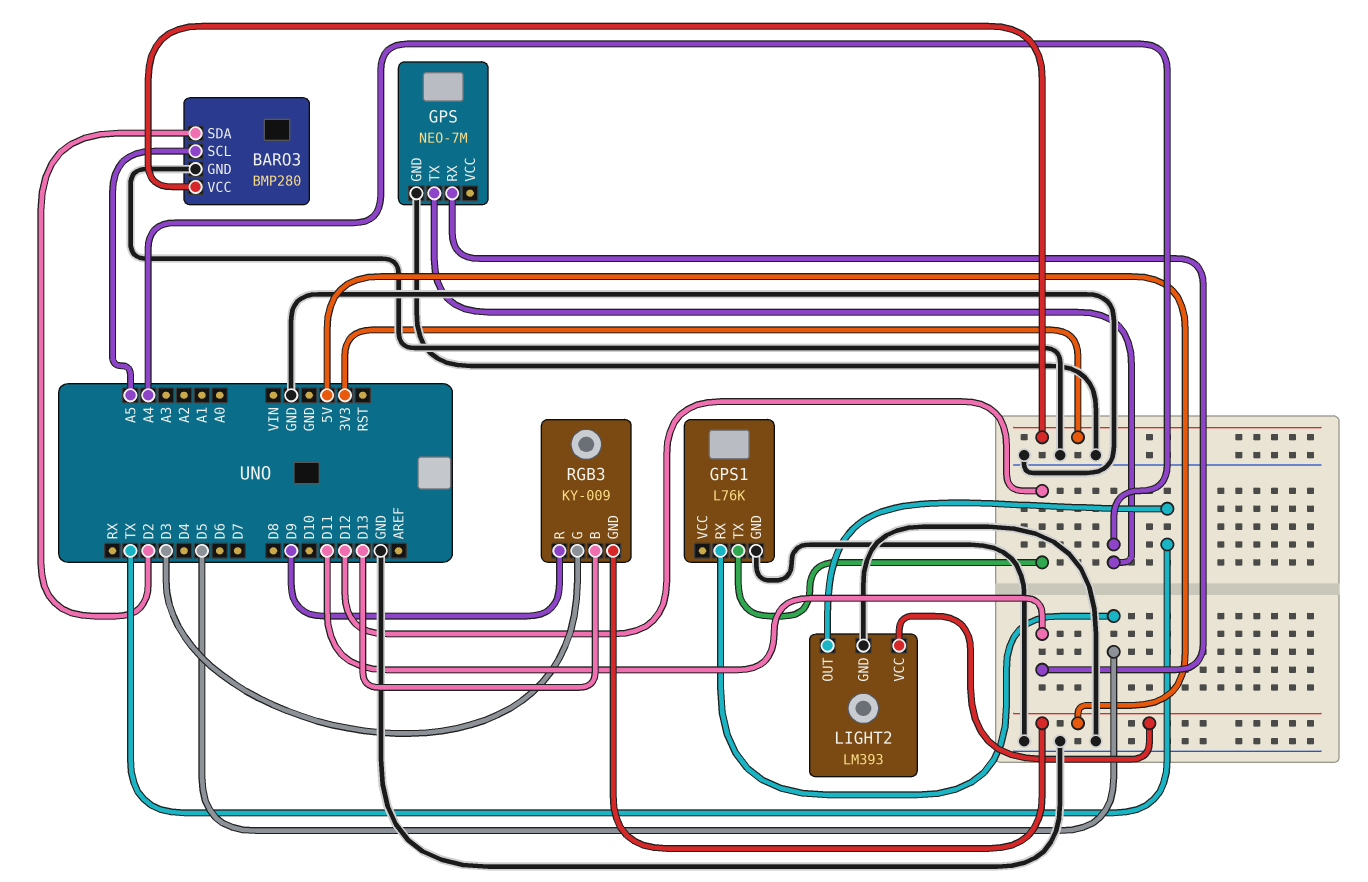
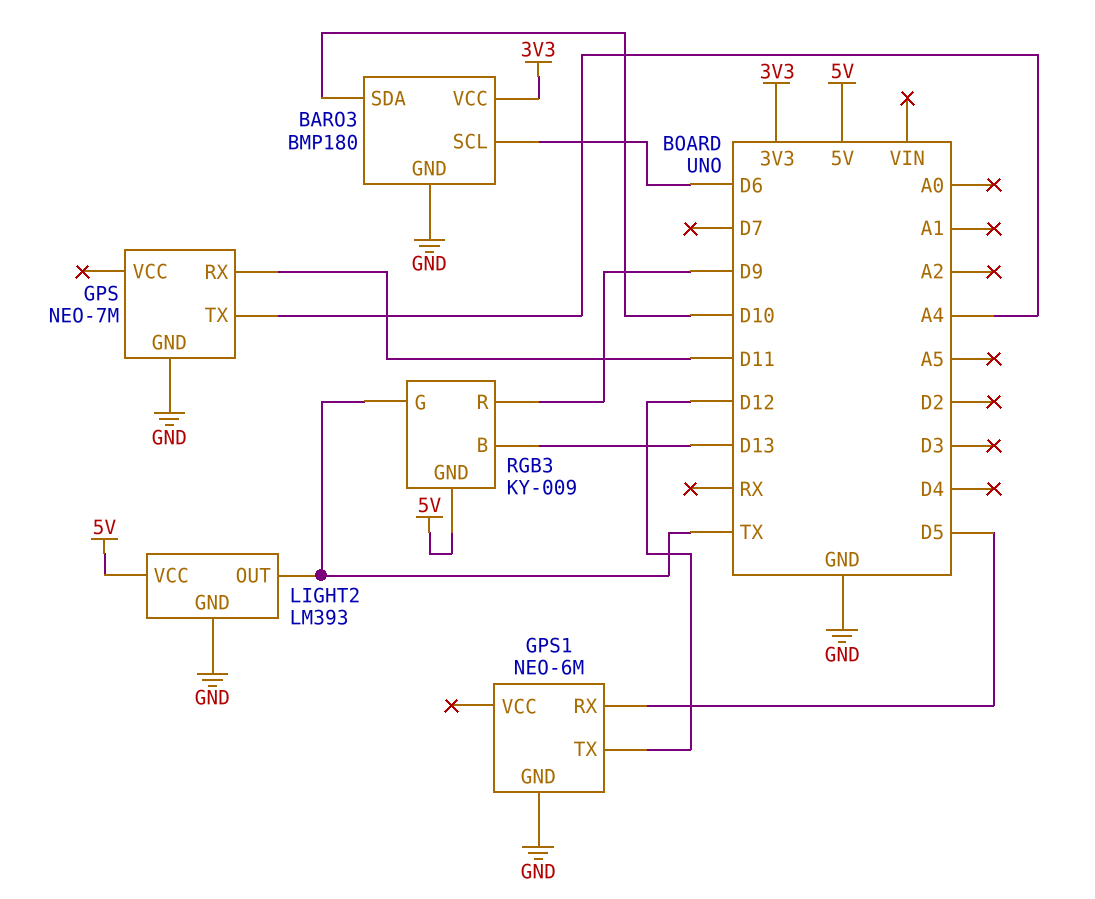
BARO3: BMP280 -> BMP180
BARO3 pin SCL: A5 -> D6
BARO3 pin SDA: D2 -> D10
GPS1: L76K -> NEO-6M
RGB3 pin G: D3 -> TX

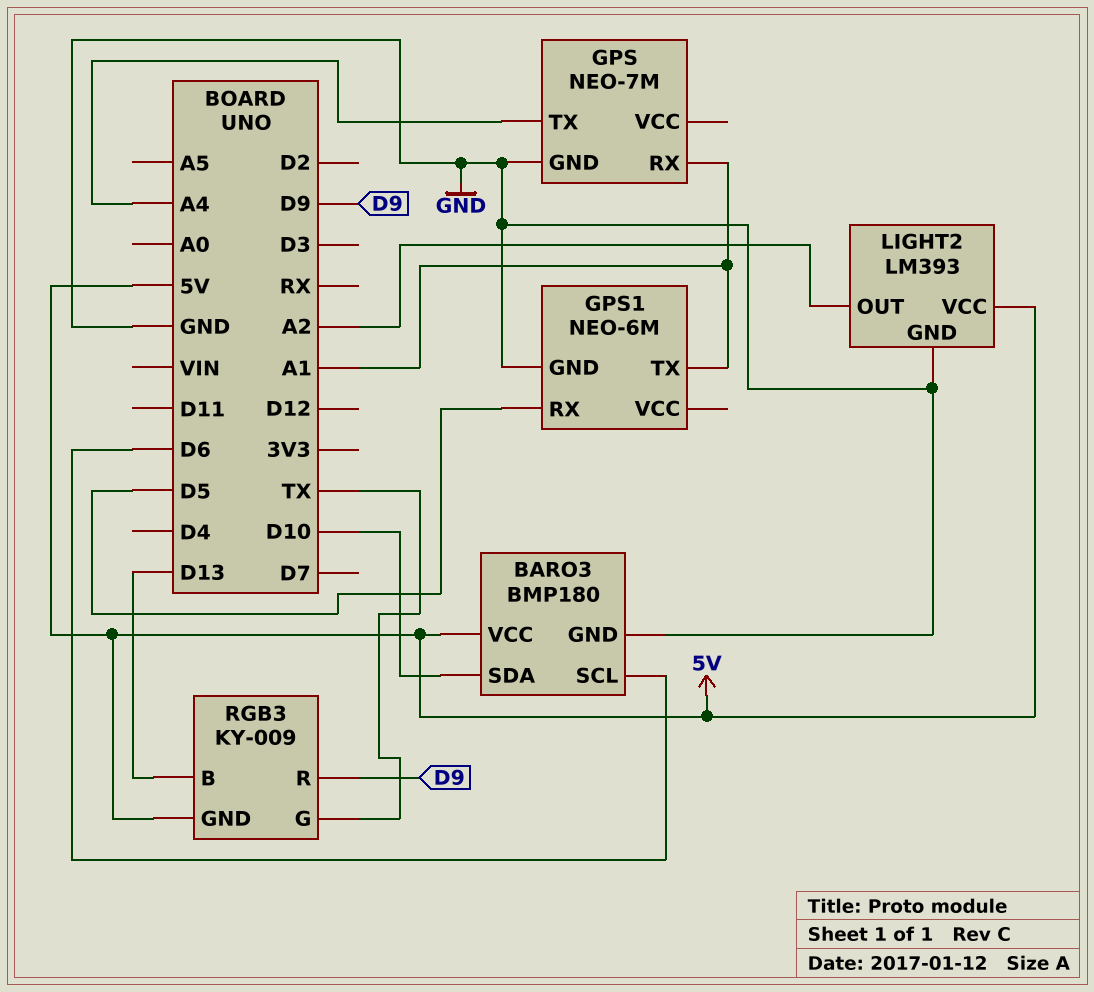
BARO3 pin VCC: 3V3 -> 5V
GPS pin RX: D11 -> A1
GPS1 pin TX: D12 -> A1
LIGHT2 pin OUT: TX -> A2

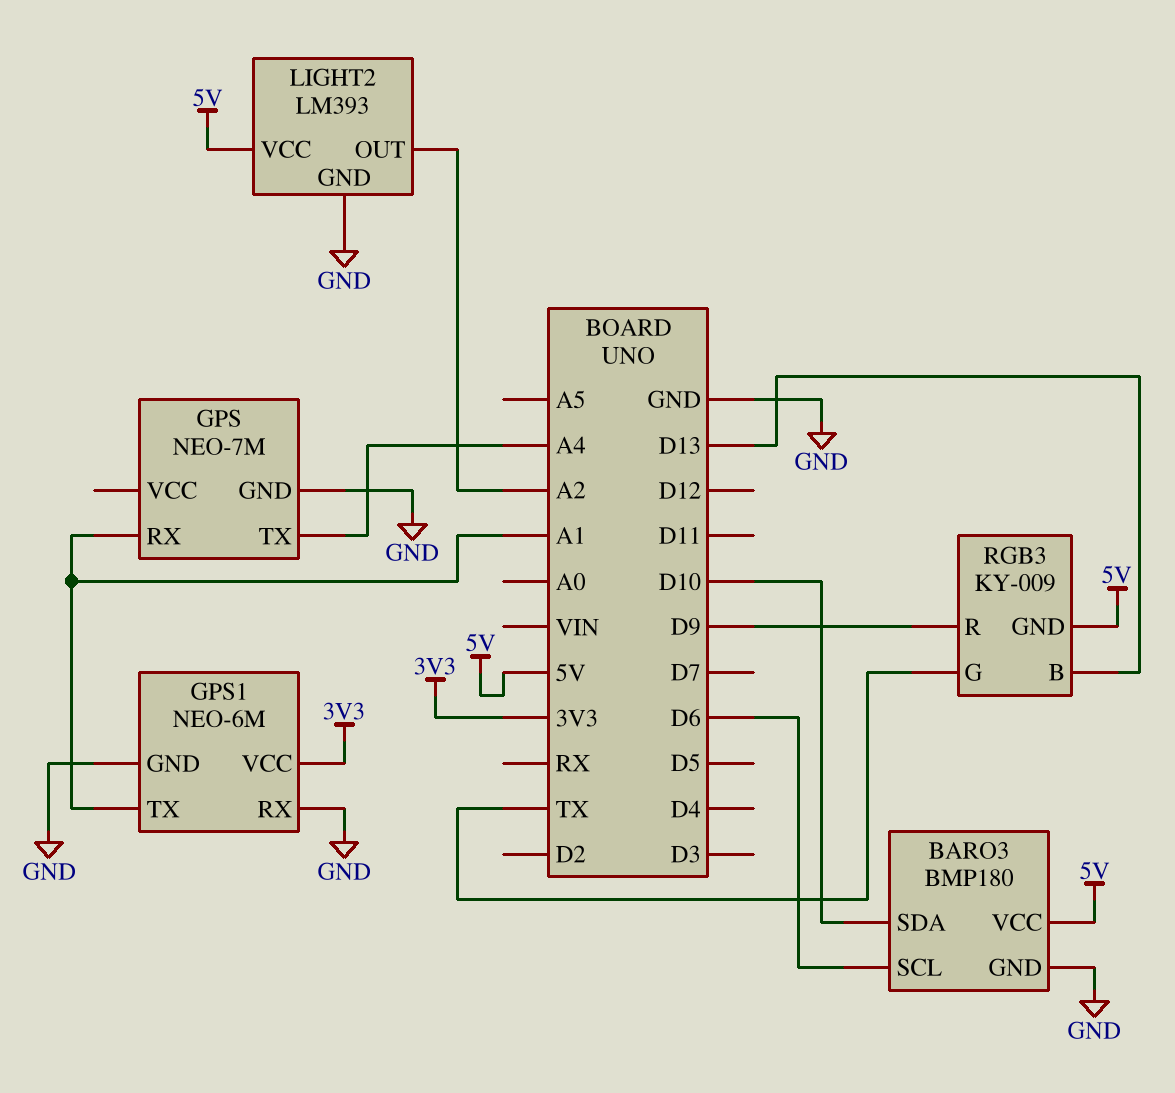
GPS1 pin RX: D5 -> GND
GPS1 pin VCC: none -> 3V3

